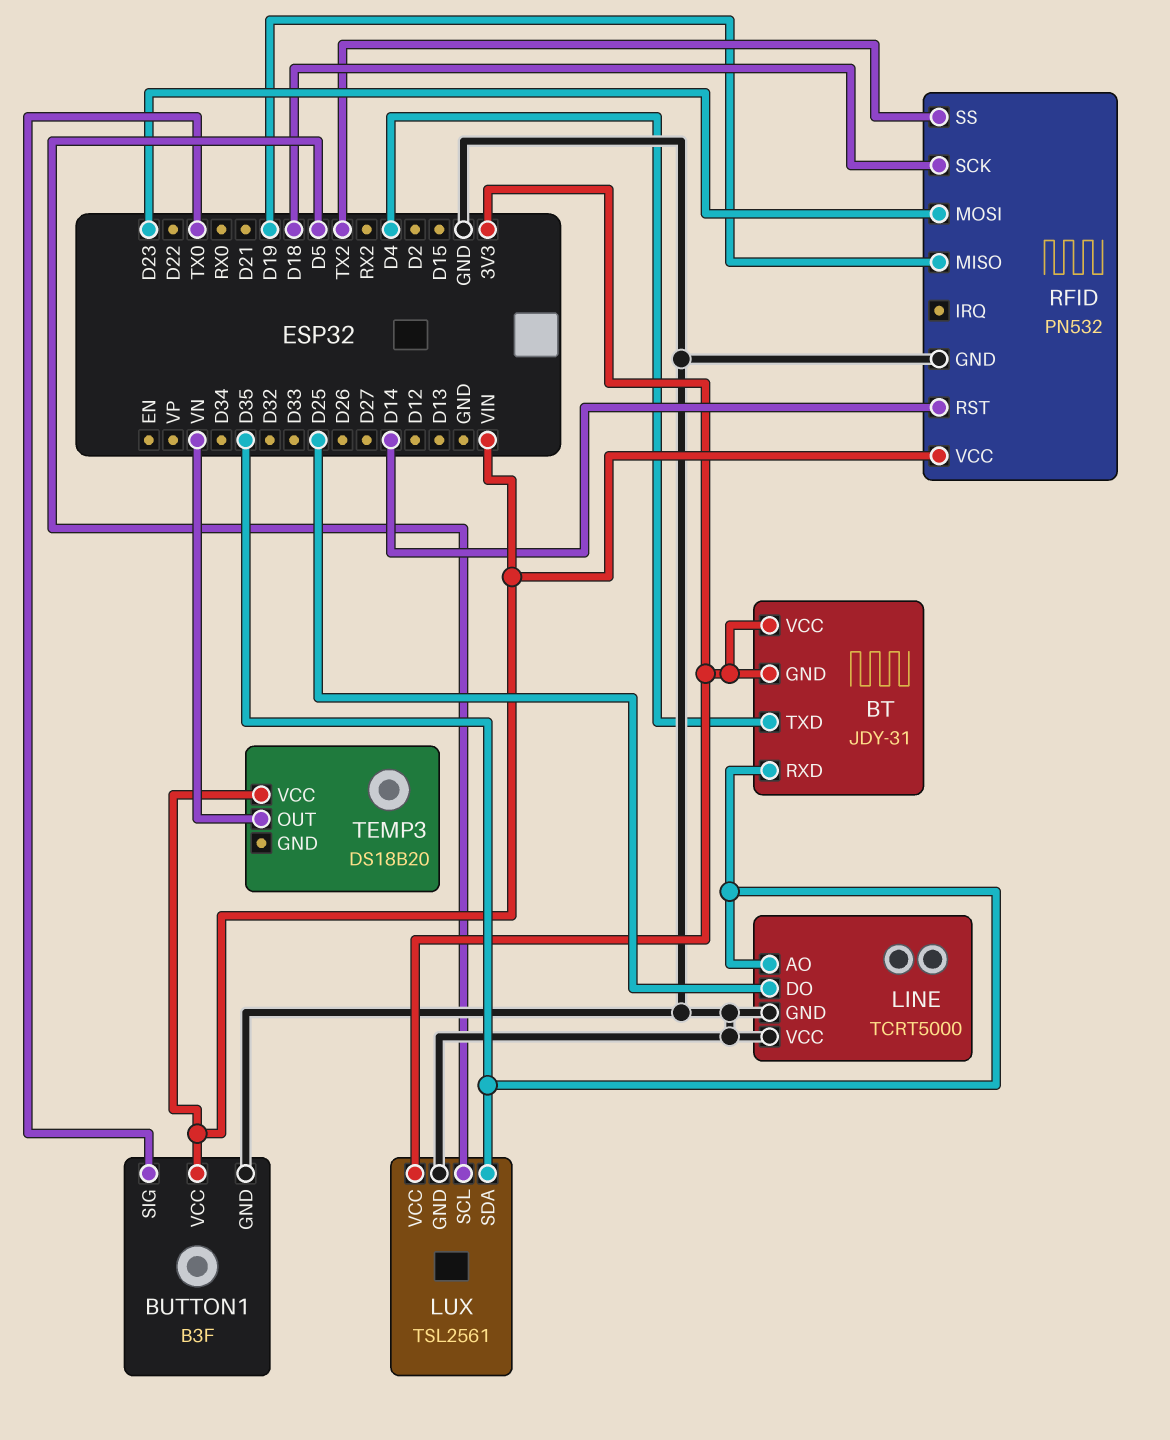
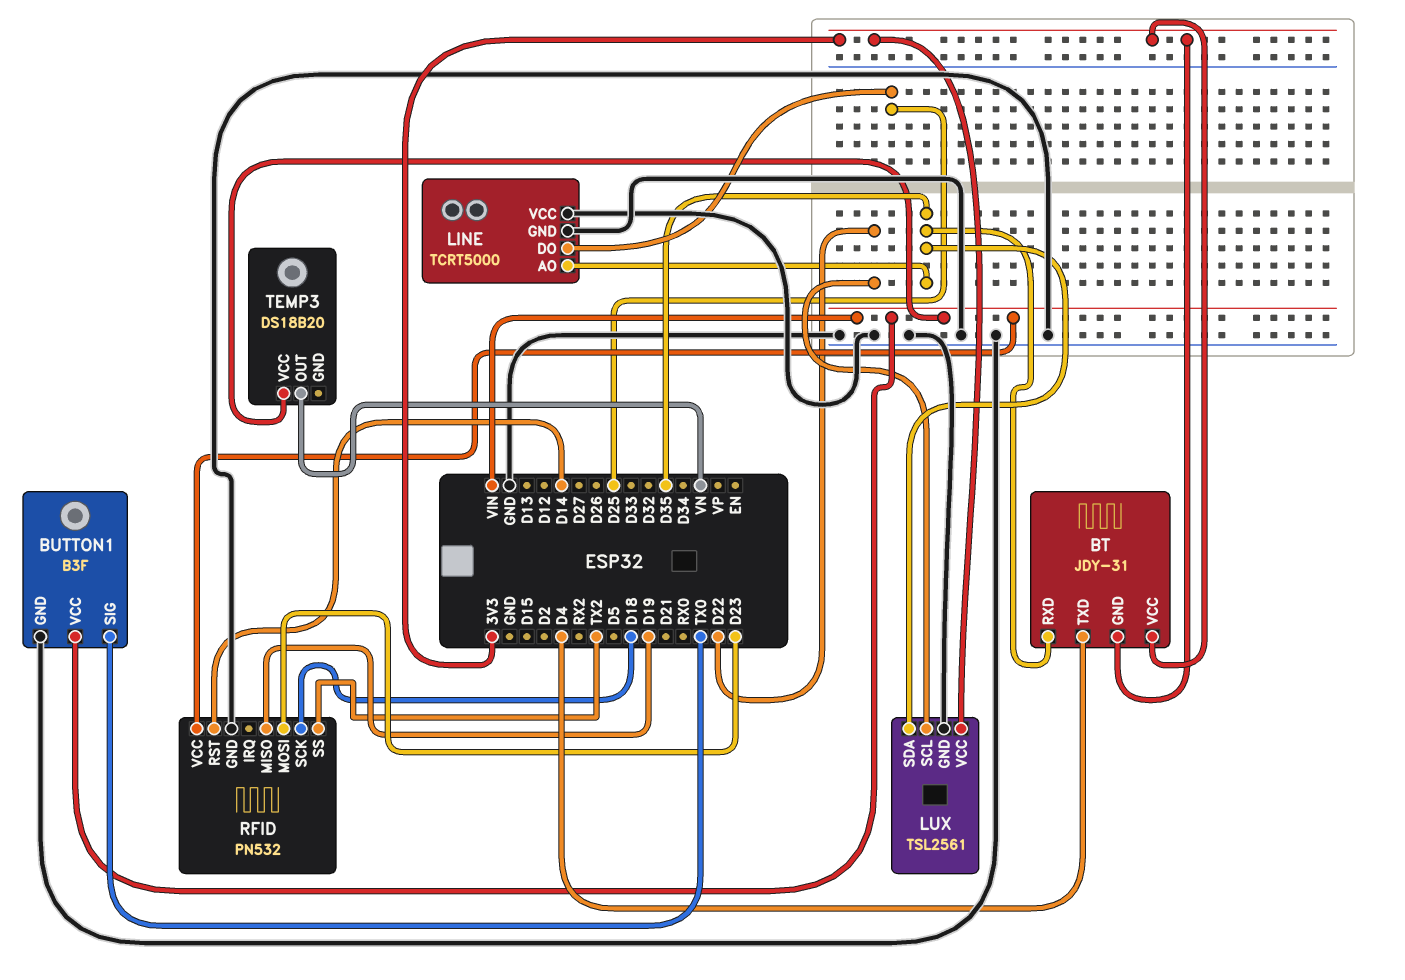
LUX pin SCL: D5 -> D22

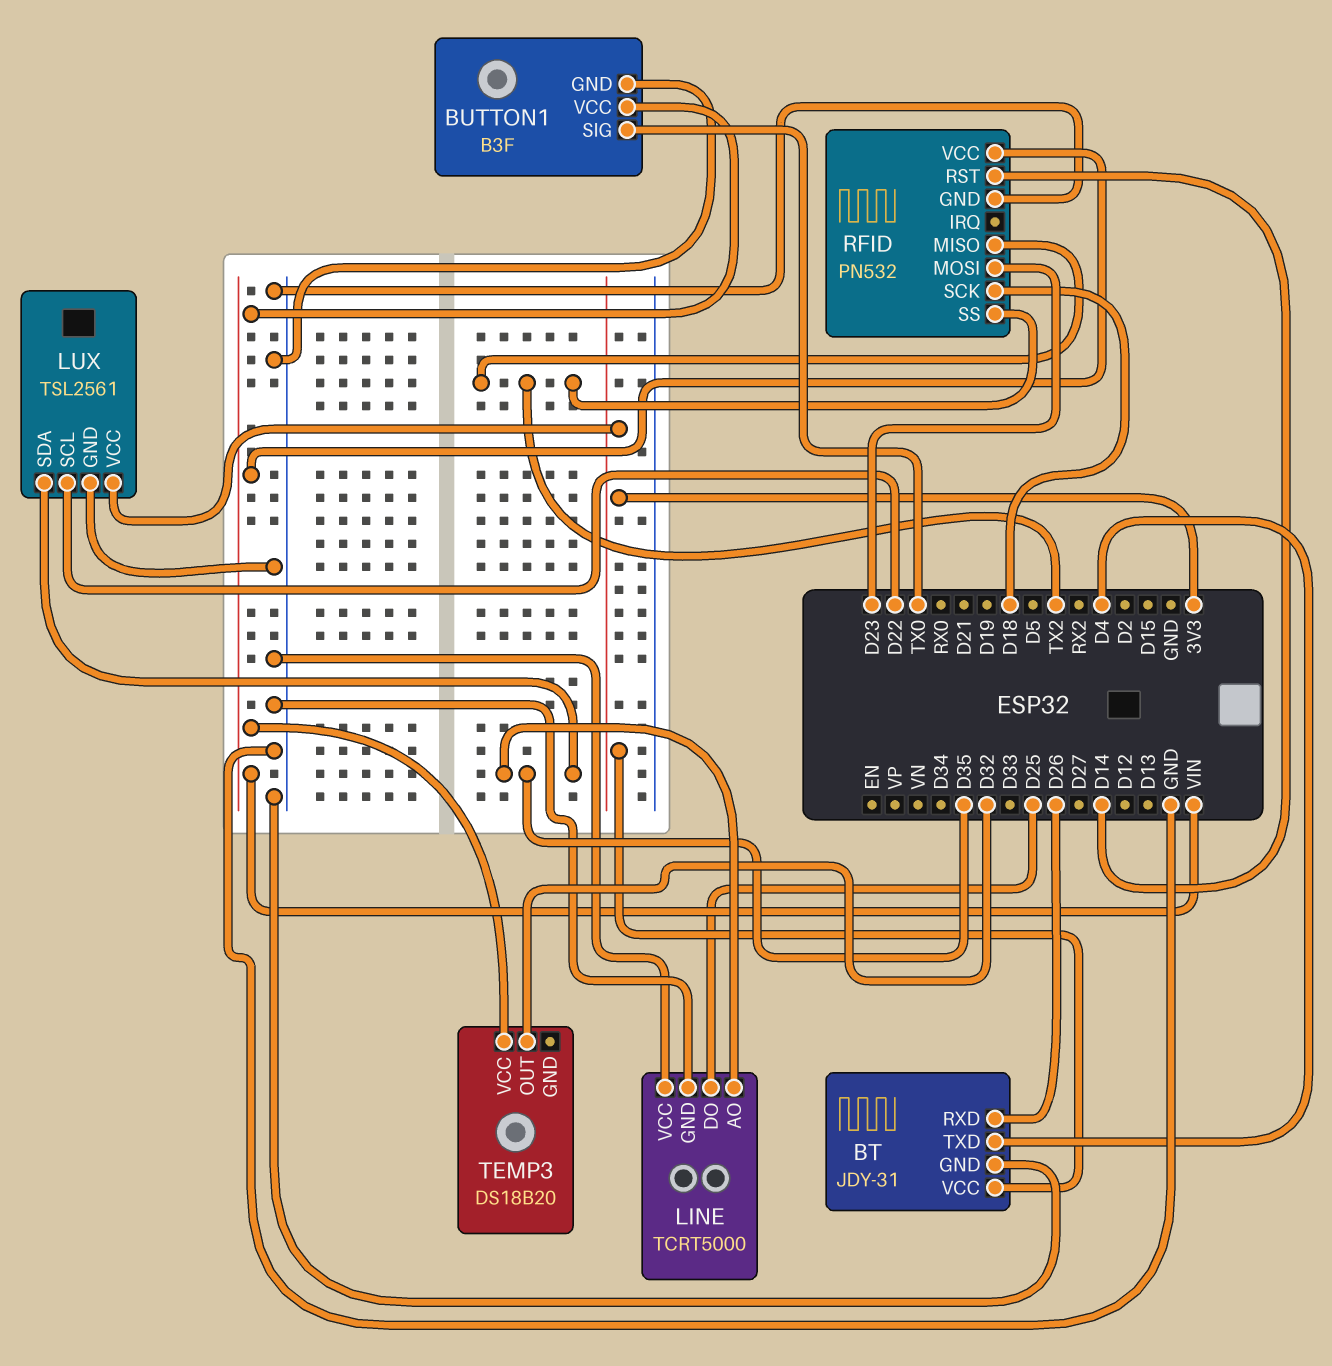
BT pin GND: 3V3 -> GND
BT pin RXD: D35 -> D26
RFID pin MISO: D19 -> TX2
TEMP3 pin OUT: VN -> D32

